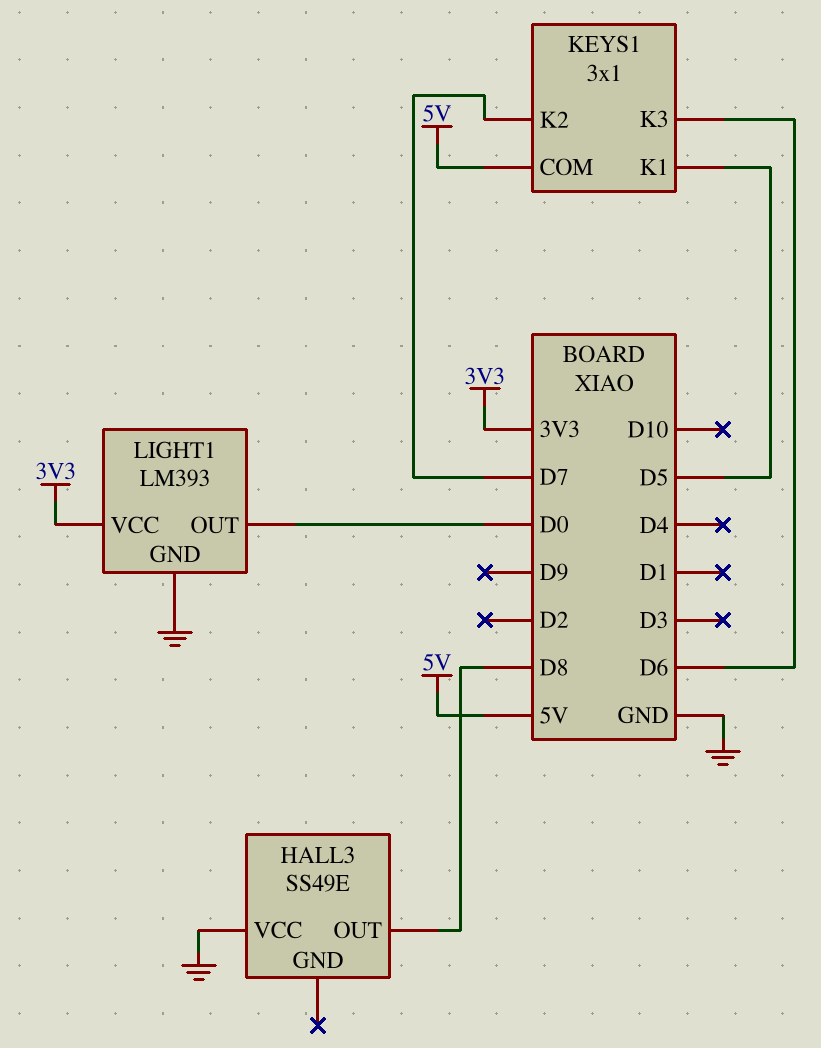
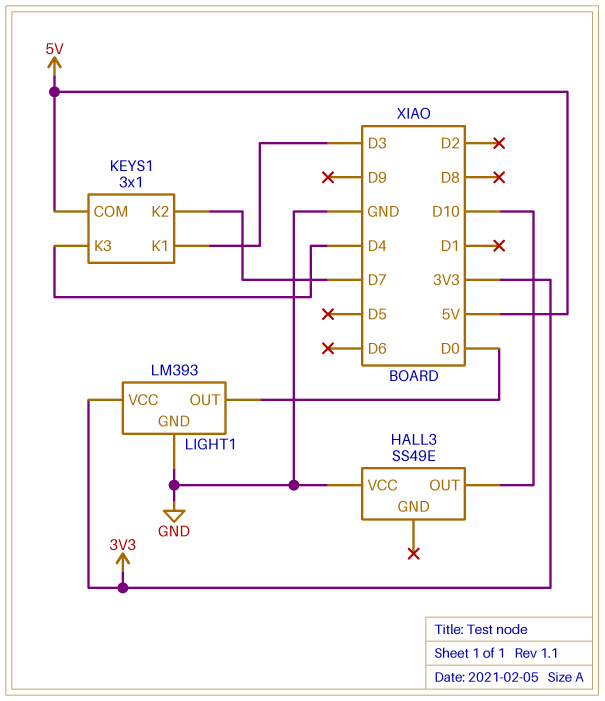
HALL3 pin OUT: D8 -> D10
KEYS1 pin K1: D5 -> D3
KEYS1 pin K3: D6 -> D4

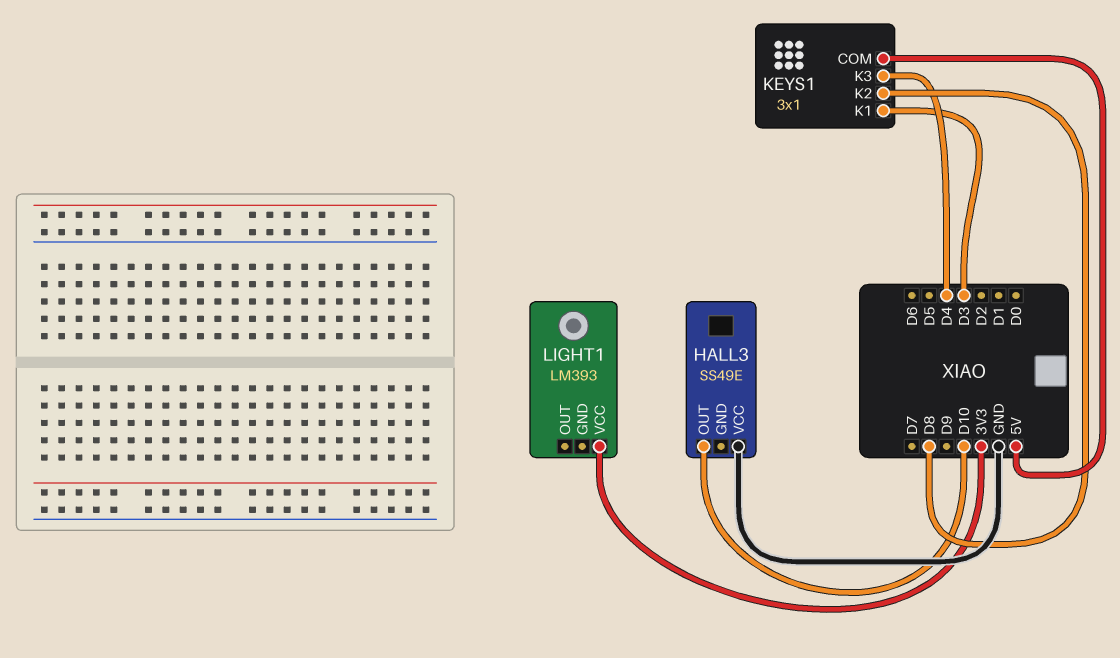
KEYS1 pin K2: D7 -> D8
LIGHT1 pin GND: GND -> none
LIGHT1 pin OUT: D0 -> none

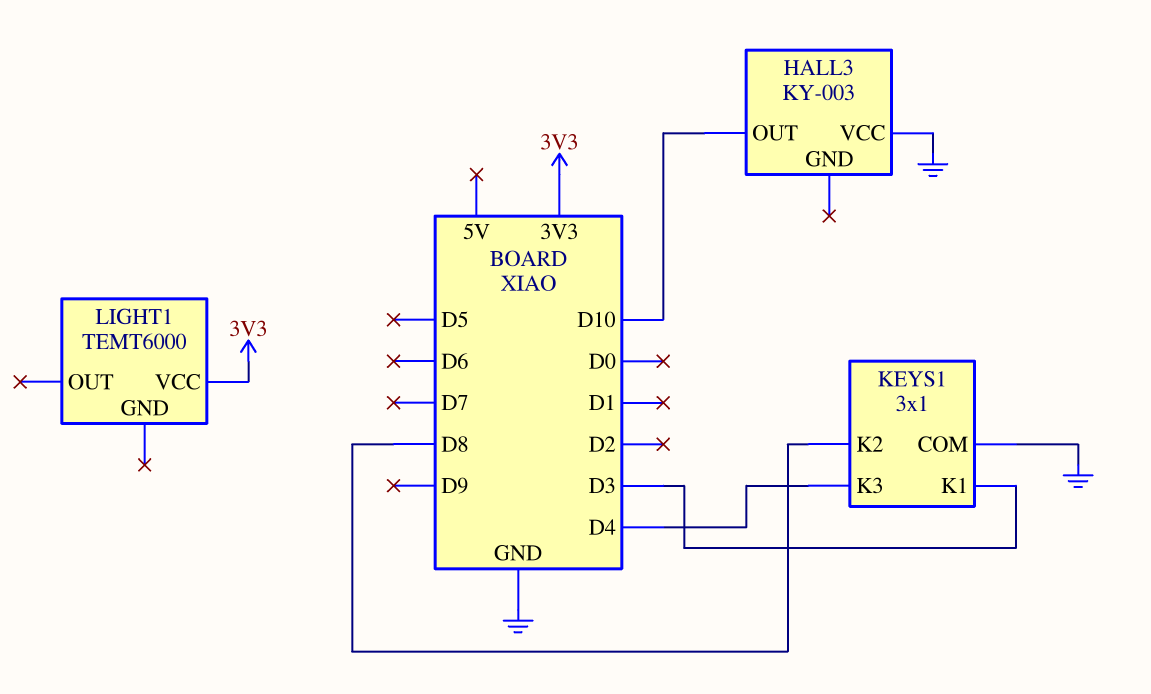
HALL3: SS49E -> KY-003
KEYS1 pin COM: 5V -> GND
LIGHT1: LM393 -> TEMT6000

